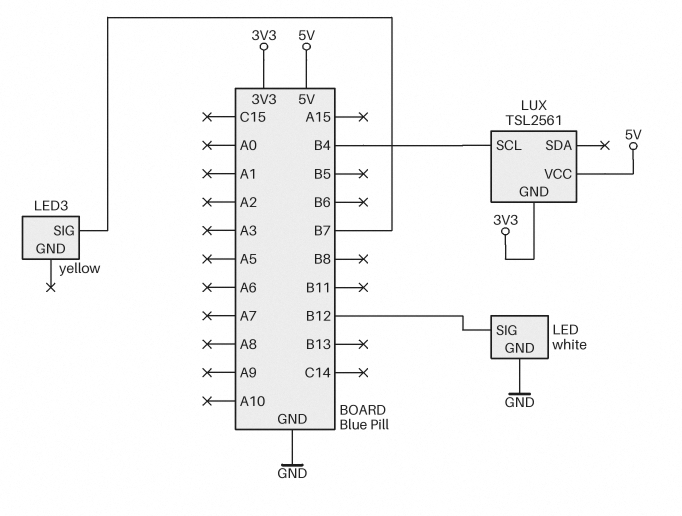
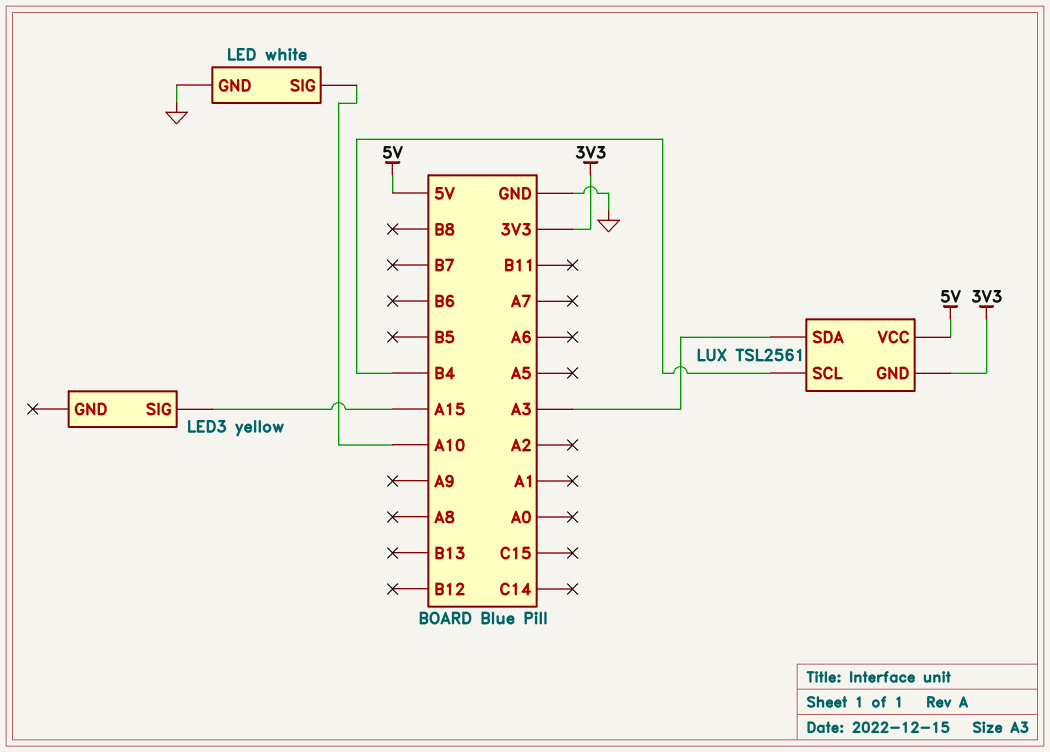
LED pin SIG: B12 -> A10
LED3 pin SIG: B7 -> A15
LUX pin SDA: none -> A3

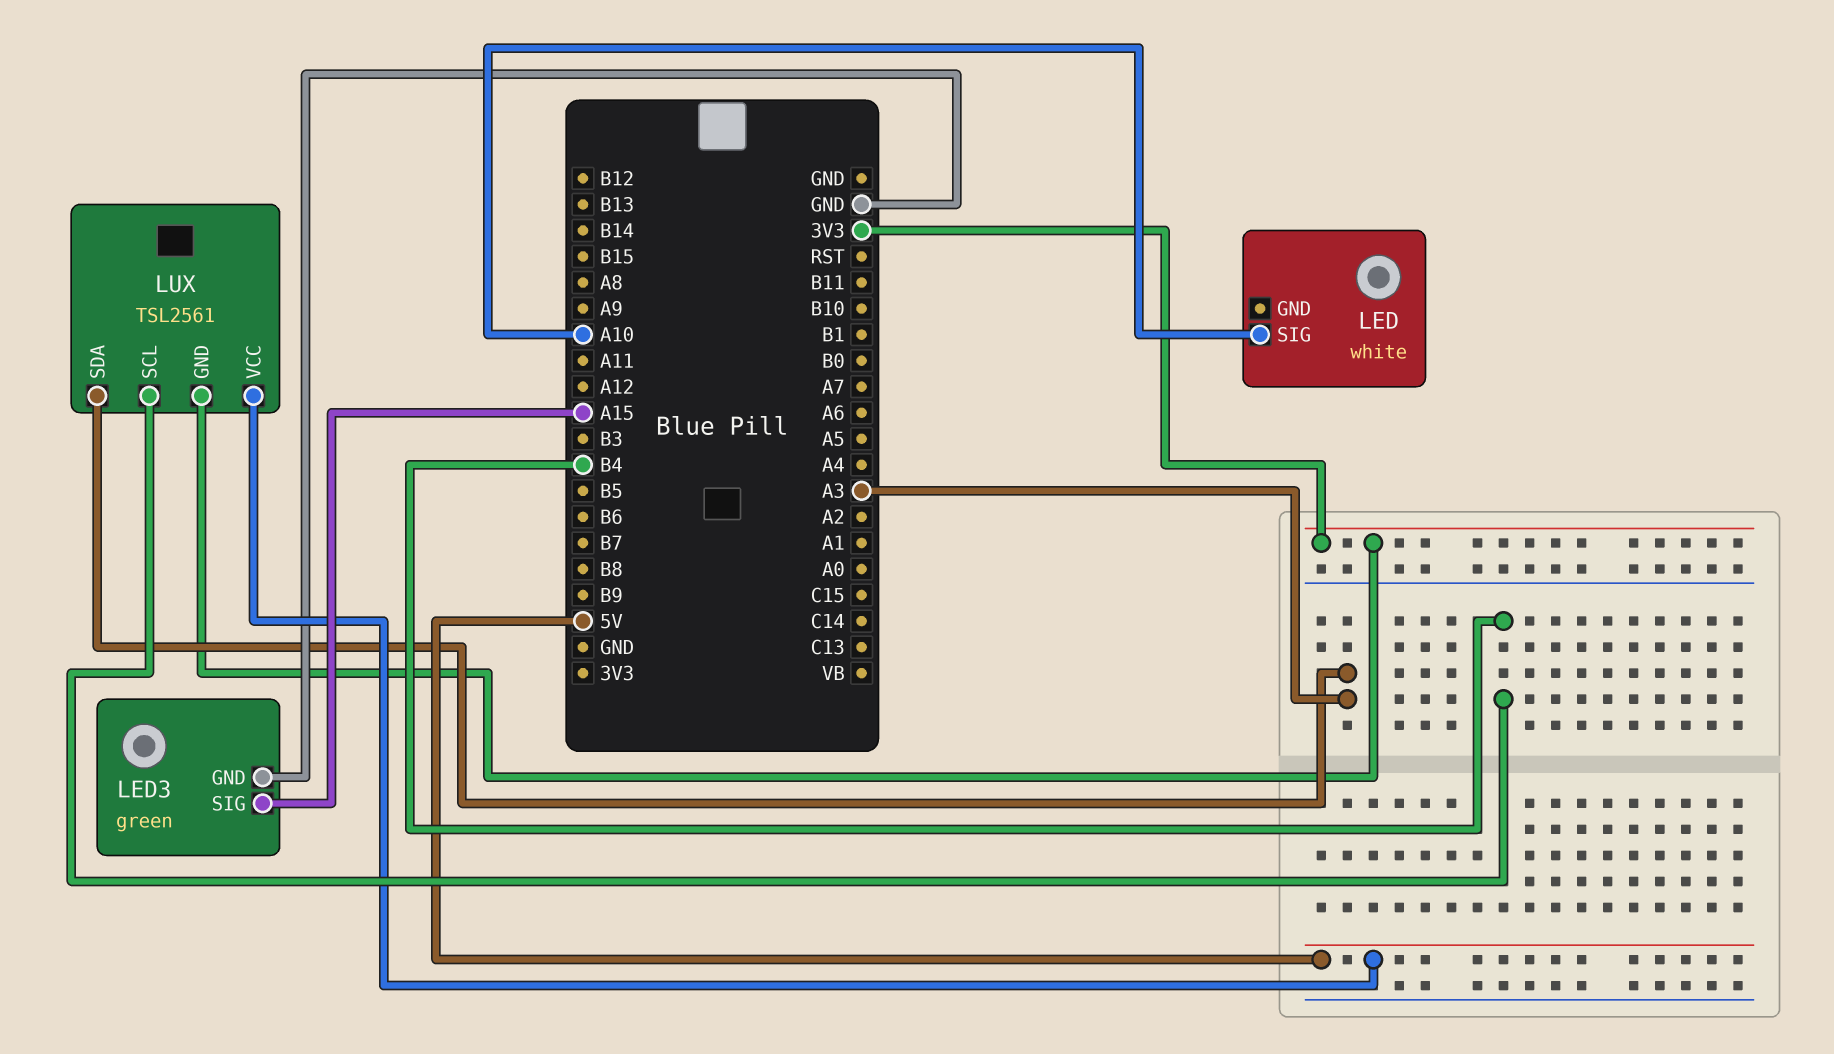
LED pin GND: GND -> none
LED3: yellow -> green
LED3 pin GND: none -> GND

